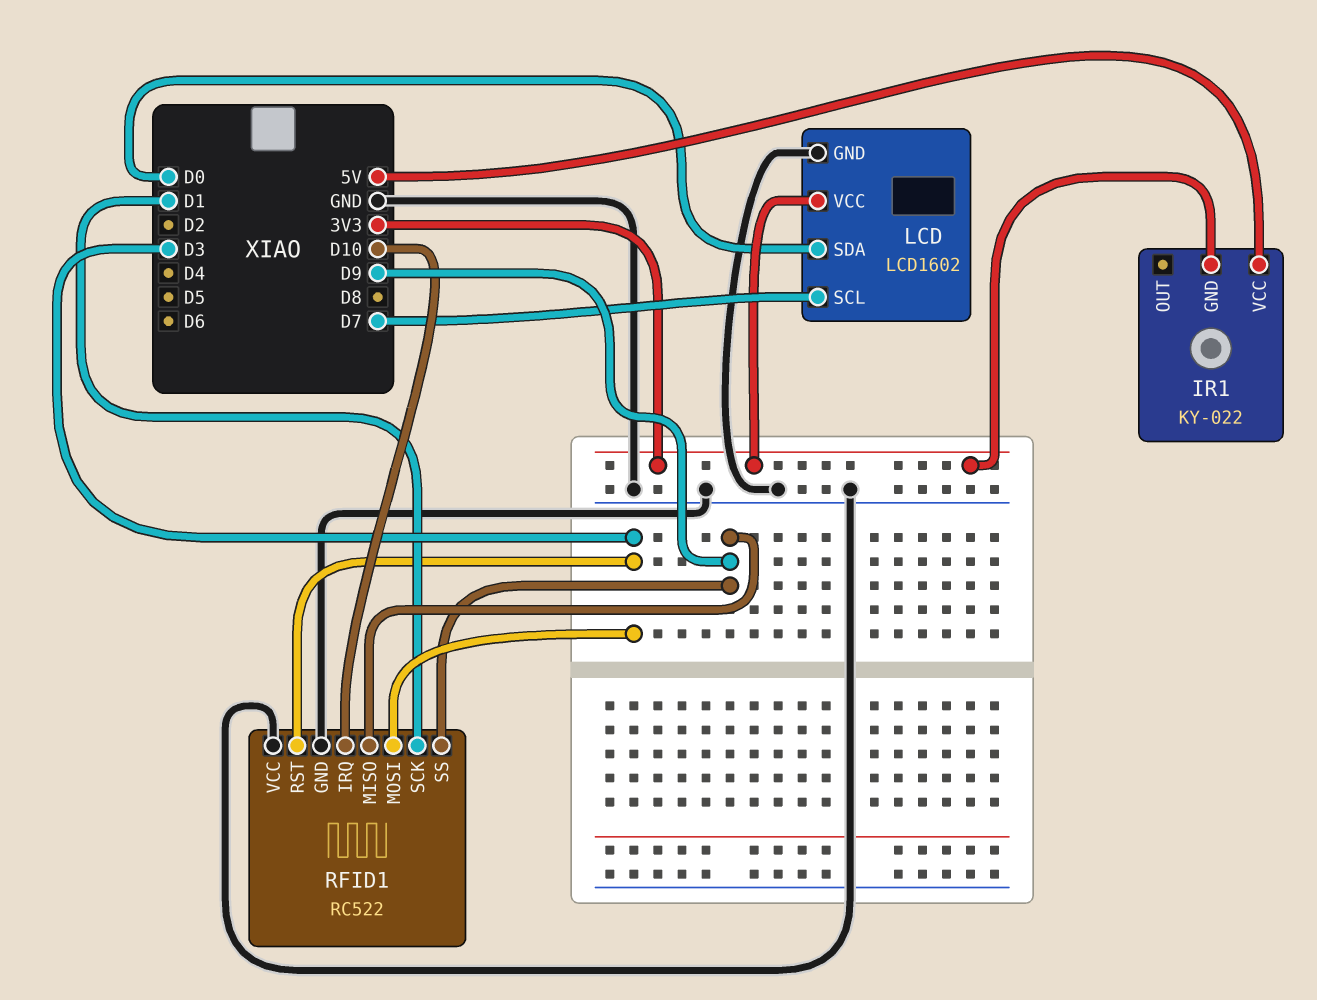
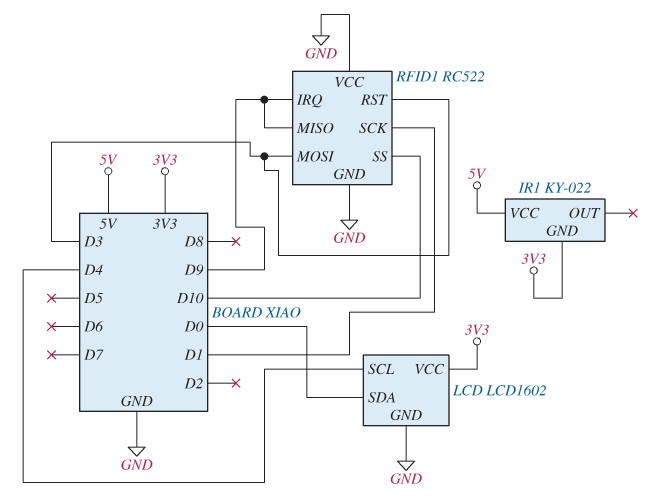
LCD pin SCL: D7 -> D4
RFID1 pin IRQ: D10 -> D9
RFID1 pin SS: D9 -> D10

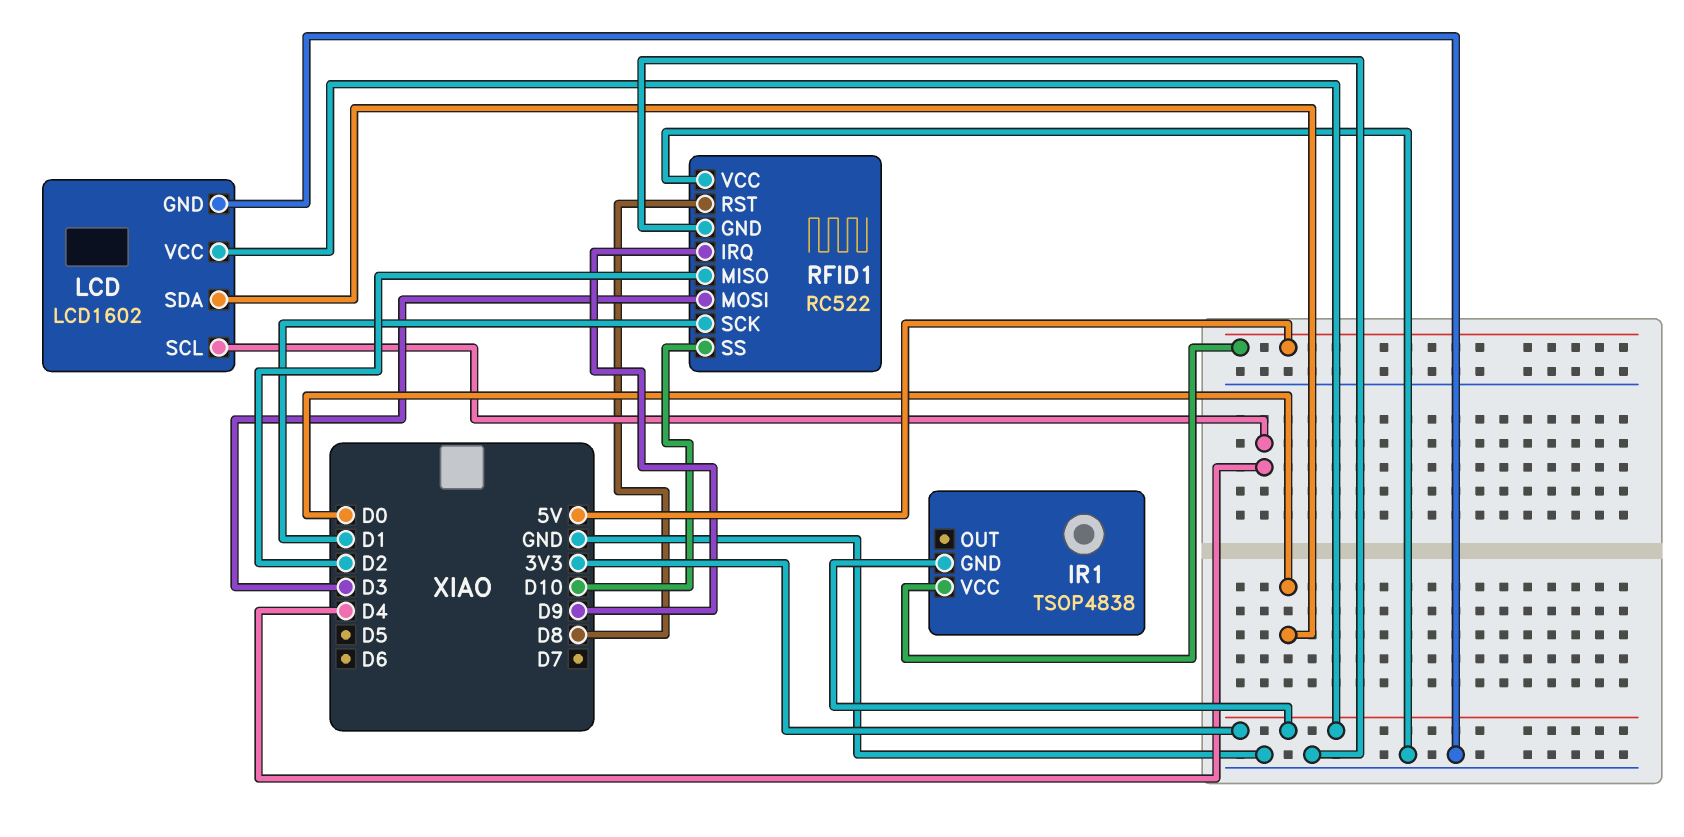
IR1: KY-022 -> TSOP4838
RFID1 pin MISO: D9 -> D2
RFID1 pin RST: D3 -> D8

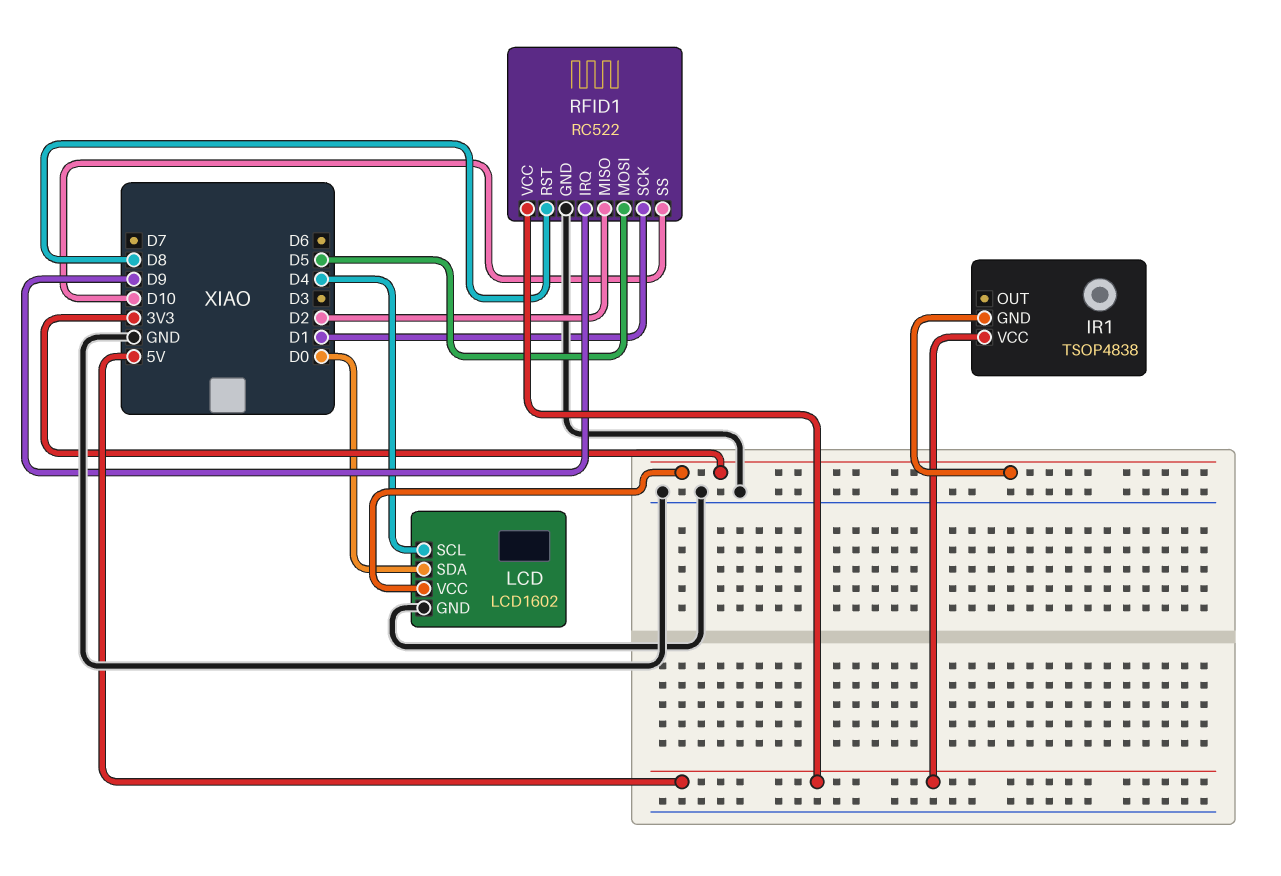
RFID1 pin MOSI: D3 -> D5
RFID1 pin VCC: GND -> 5V

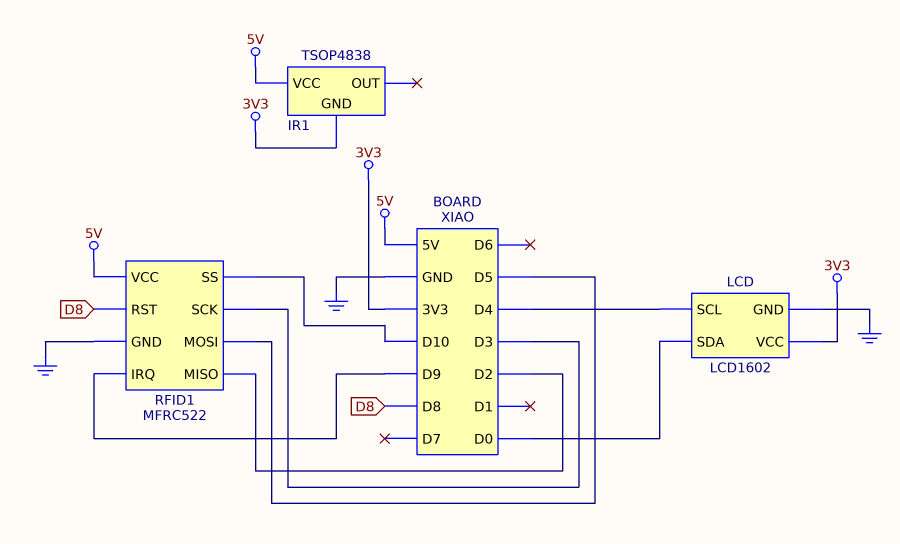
RFID1: RC522 -> MFRC522
RFID1 pin SCK: D1 -> D3

